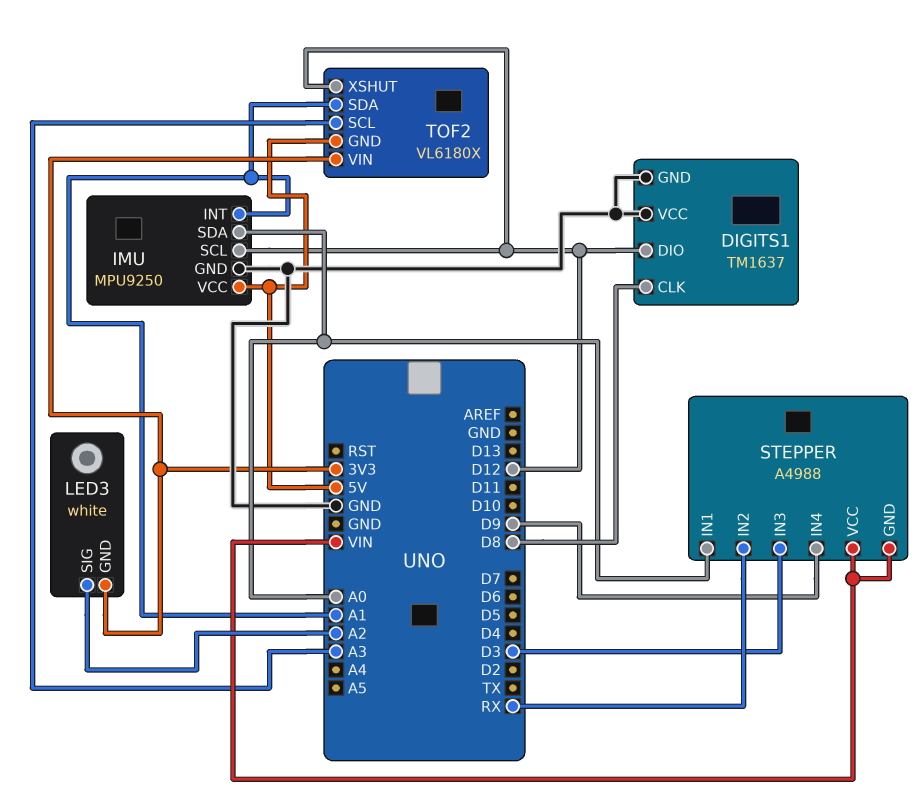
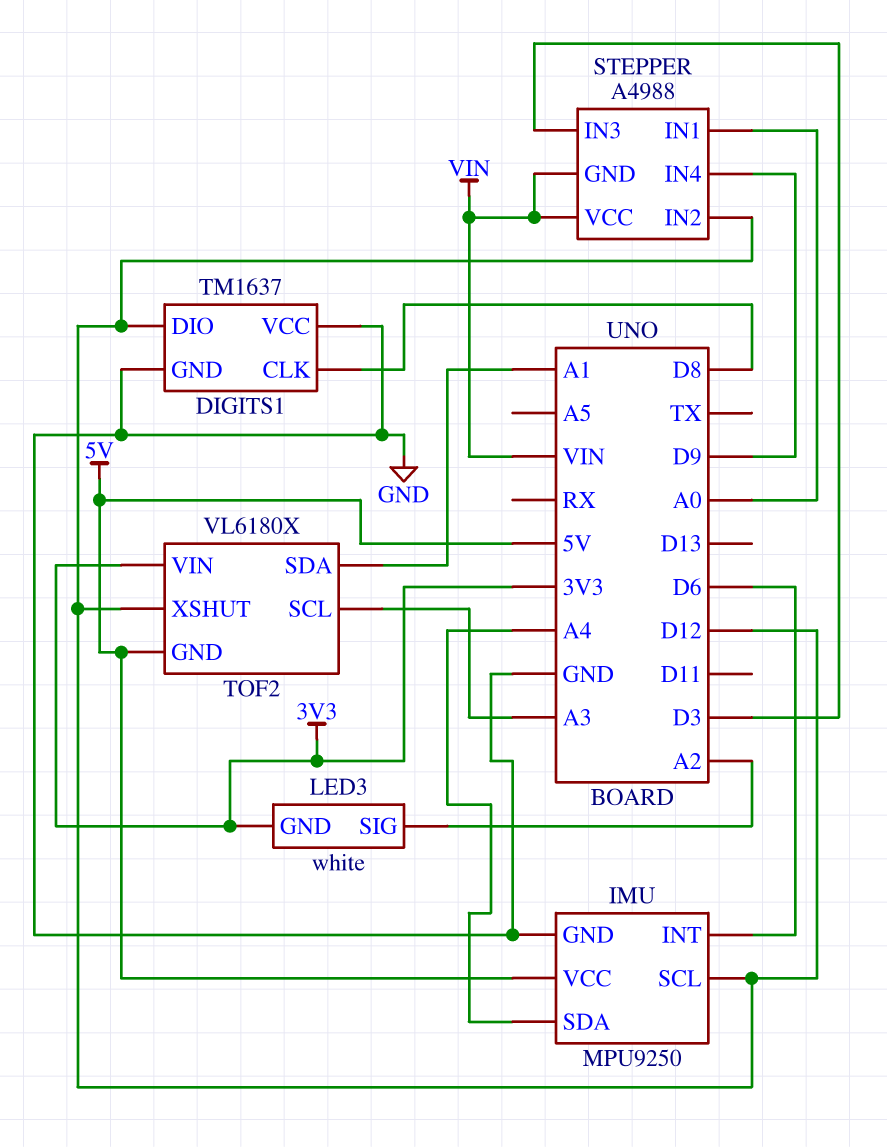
IMU pin INT: A1 -> D6
IMU pin SDA: A0 -> A4
STEPPER pin IN2: RX -> D12

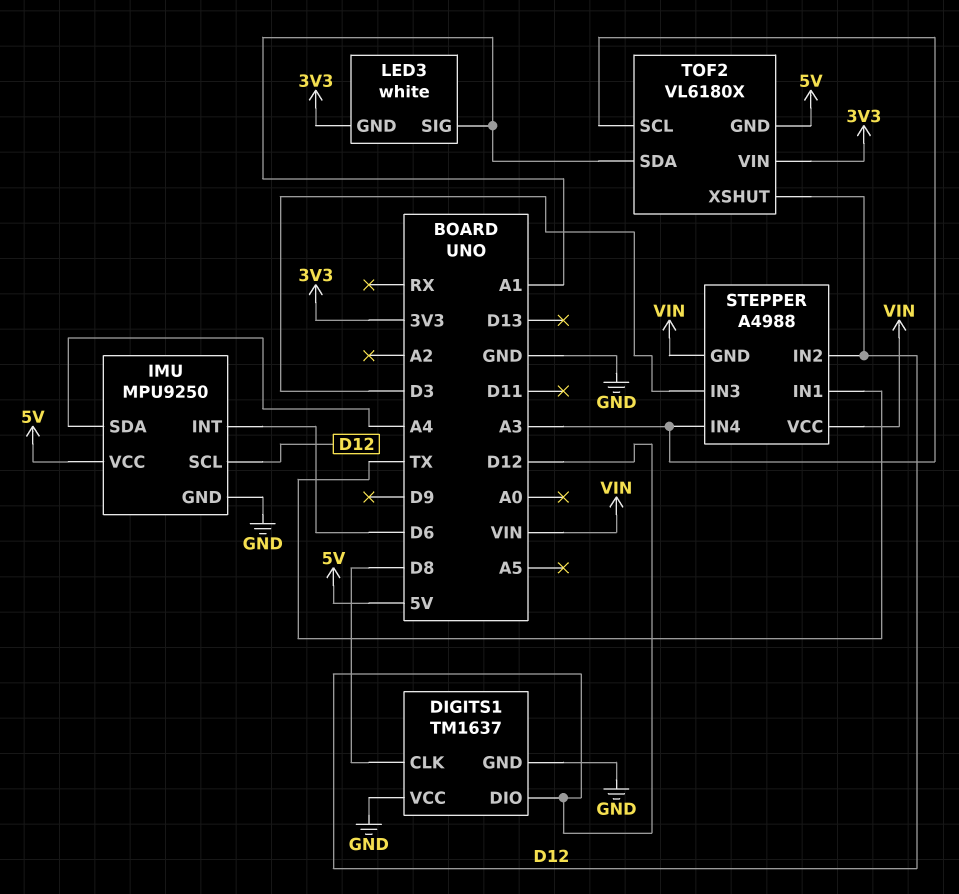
LED3 pin SIG: A2 -> A1
STEPPER pin IN1: A0 -> TX
STEPPER pin IN4: D9 -> A3

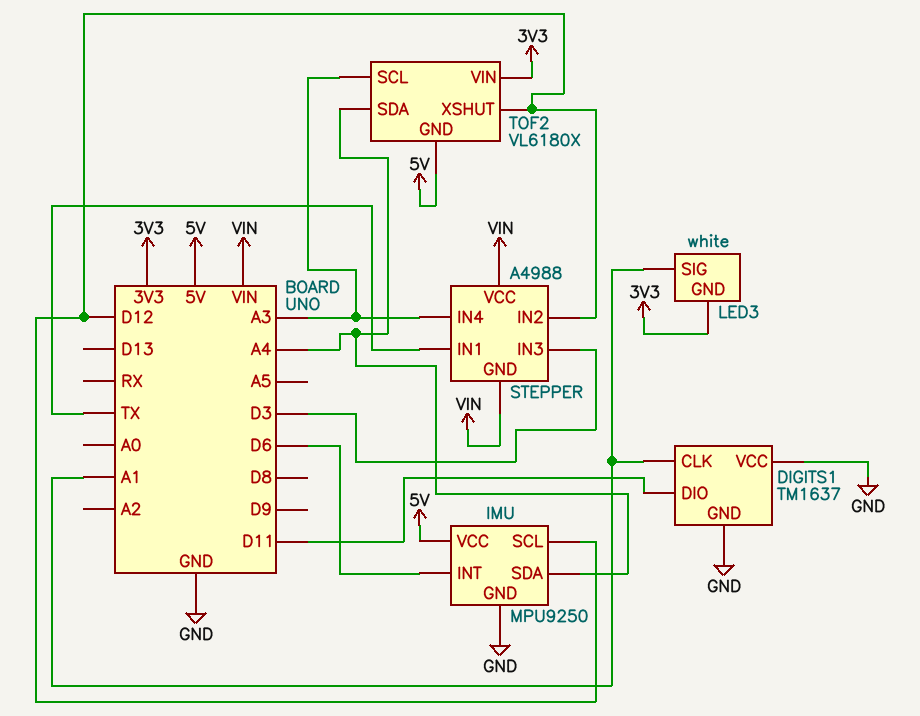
DIGITS1 pin CLK: D8 -> A1
DIGITS1 pin DIO: D12 -> D11
TOF2 pin SDA: A1 -> A4

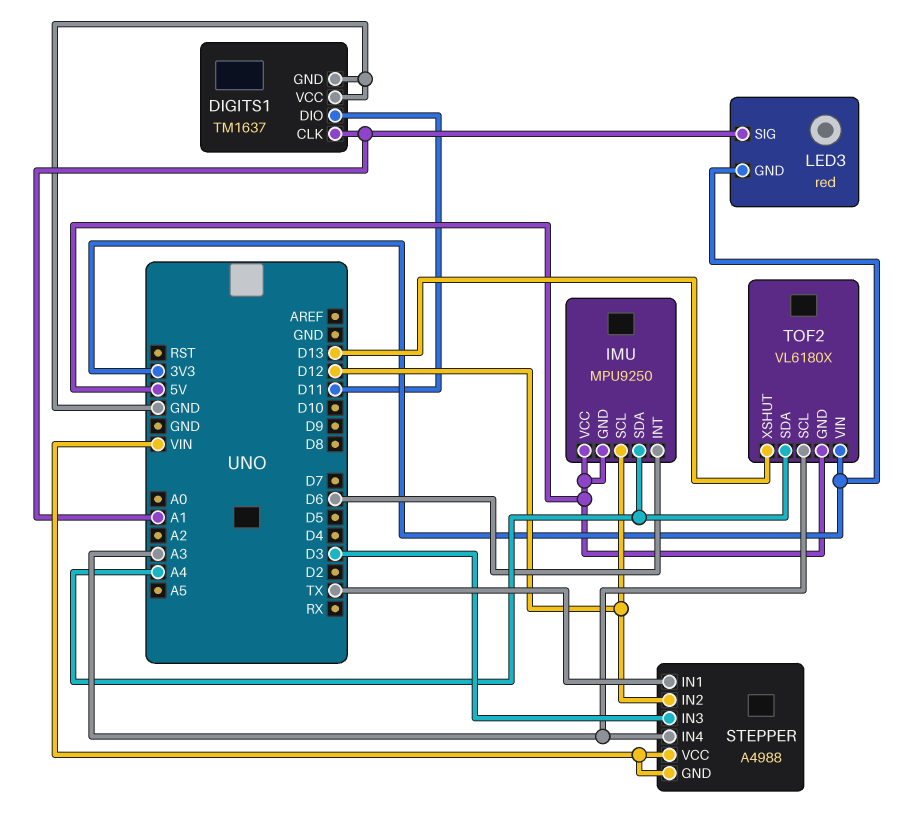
IMU pin GND: GND -> 5V
LED3: white -> red
TOF2 pin XSHUT: D12 -> D13

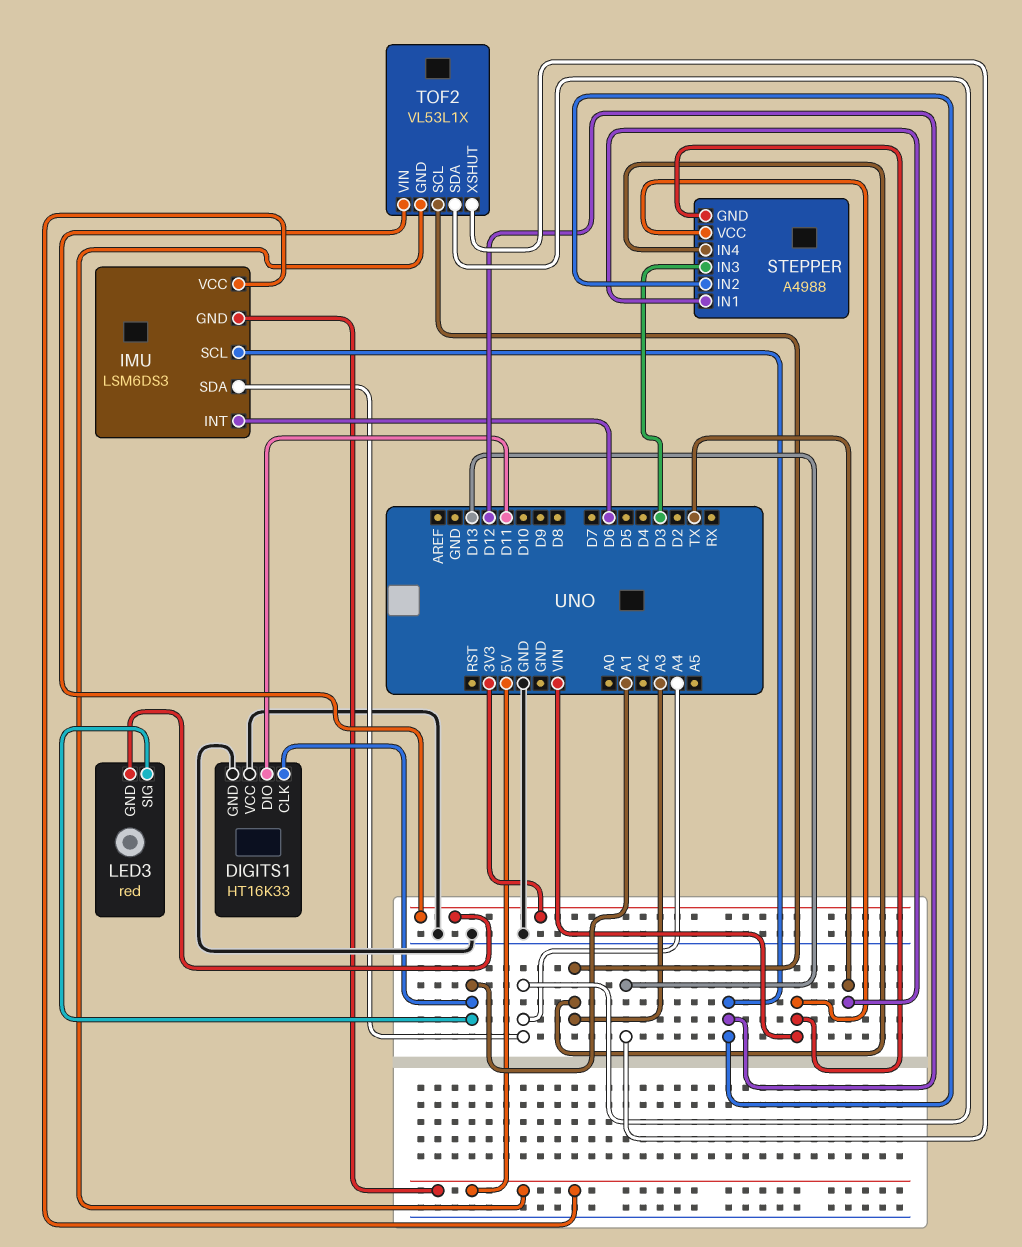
DIGITS1: TM1637 -> HT16K33
IMU: MPU9250 -> LSM6DS3
TOF2: VL6180X -> VL53L1X

